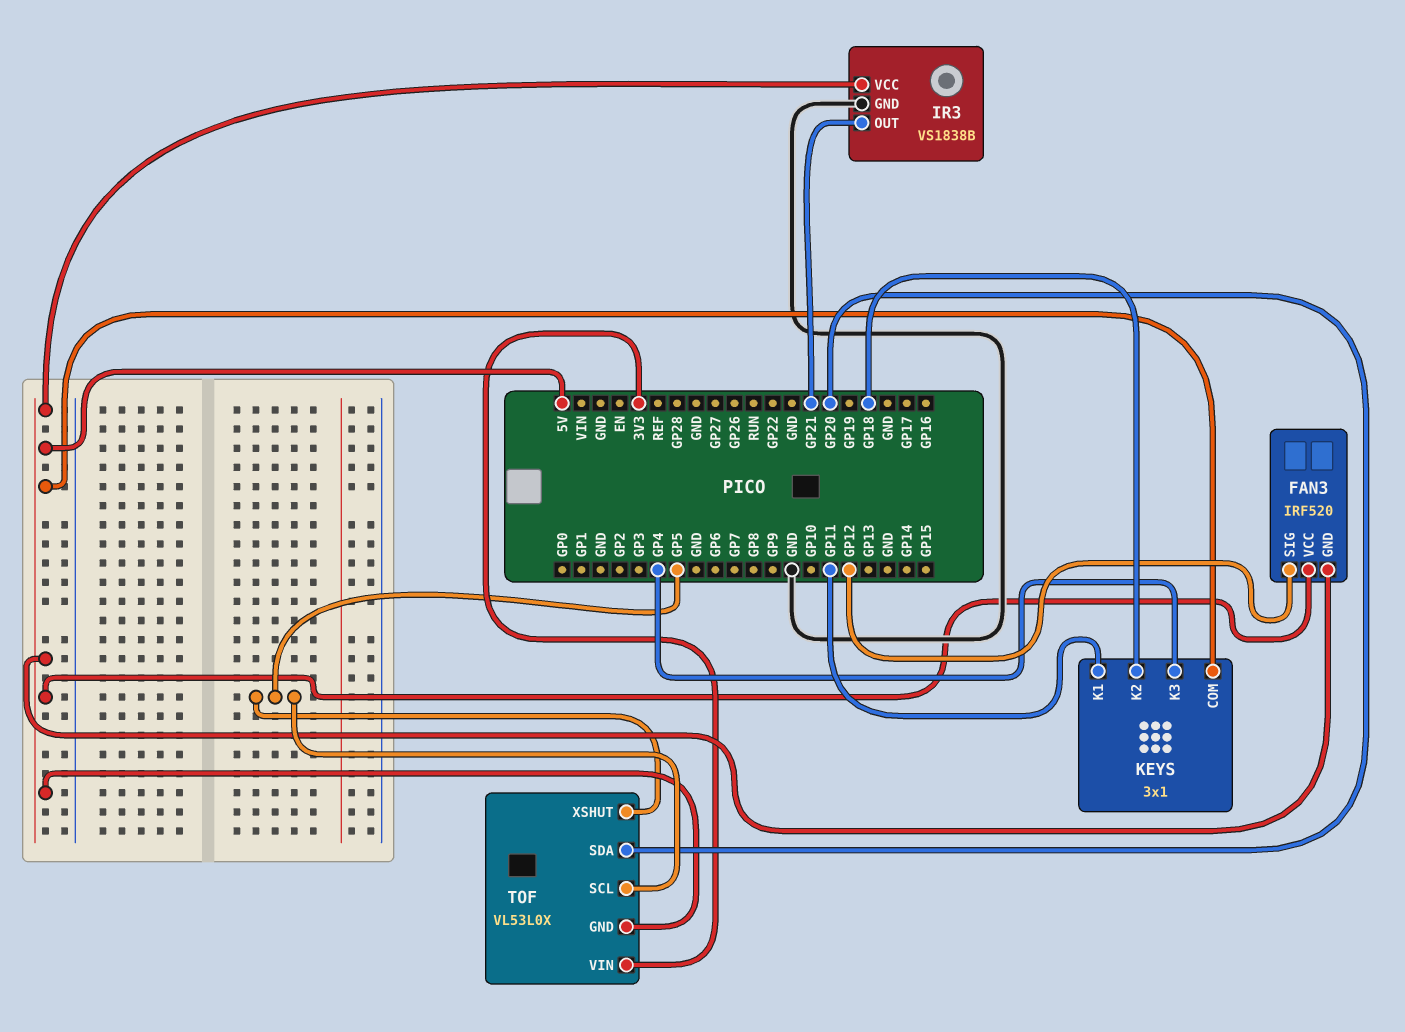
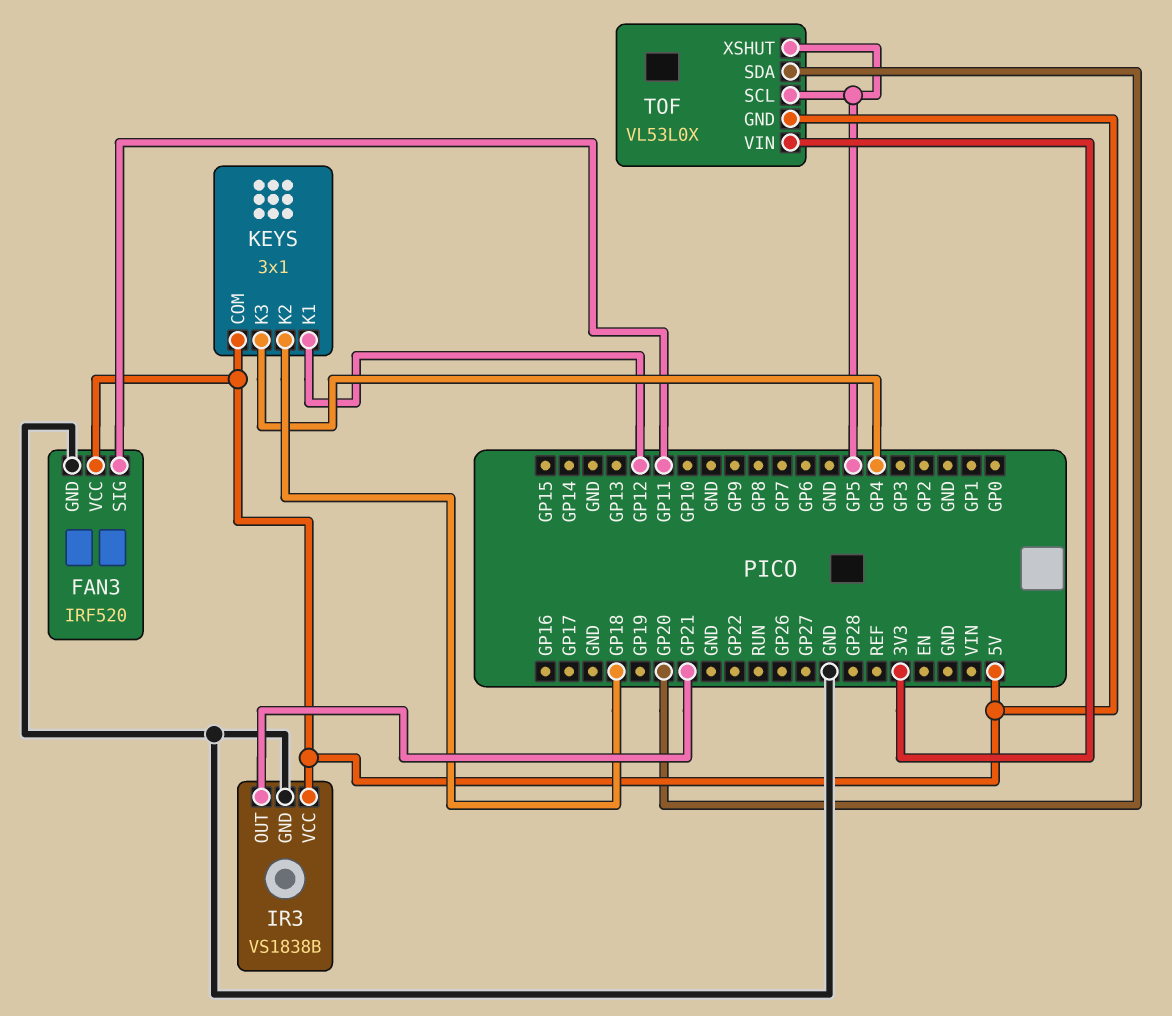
FAN3 pin GND: 5V -> GND
FAN3 pin SIG: GP12 -> GP11
KEYS pin K1: GP11 -> GP12

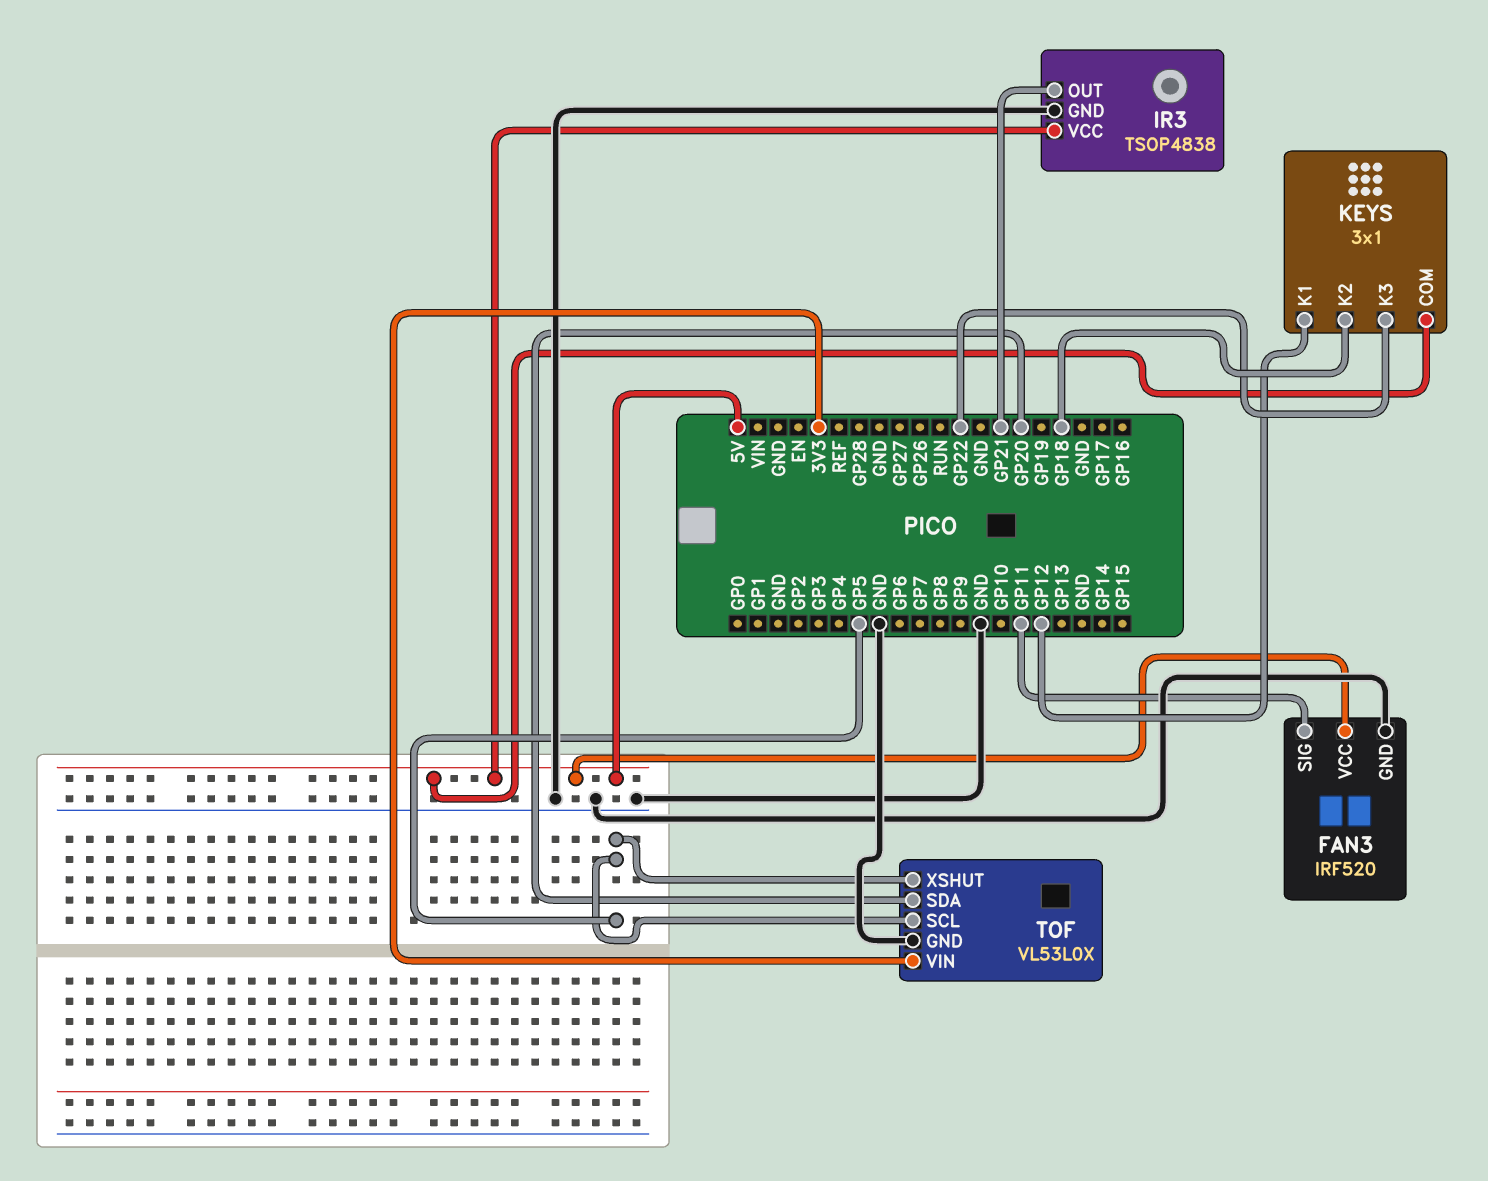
IR3: VS1838B -> TSOP4838
KEYS pin K3: GP4 -> GP22
TOF pin GND: 5V -> GND

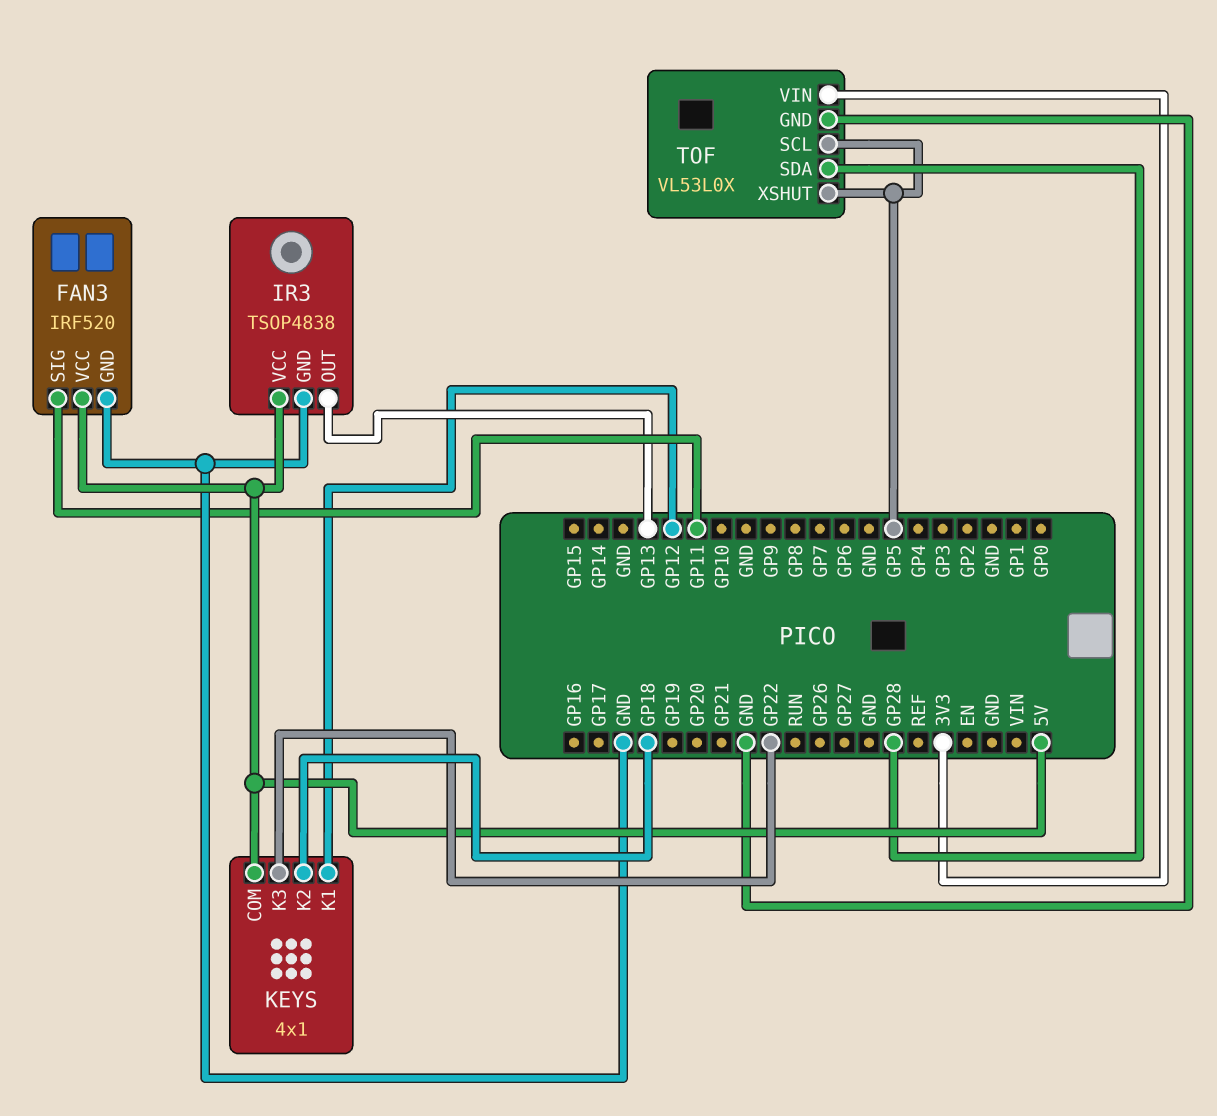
IR3 pin OUT: GP21 -> GP13
KEYS: 3x1 -> 4x1
TOF pin SDA: GP20 -> GP28

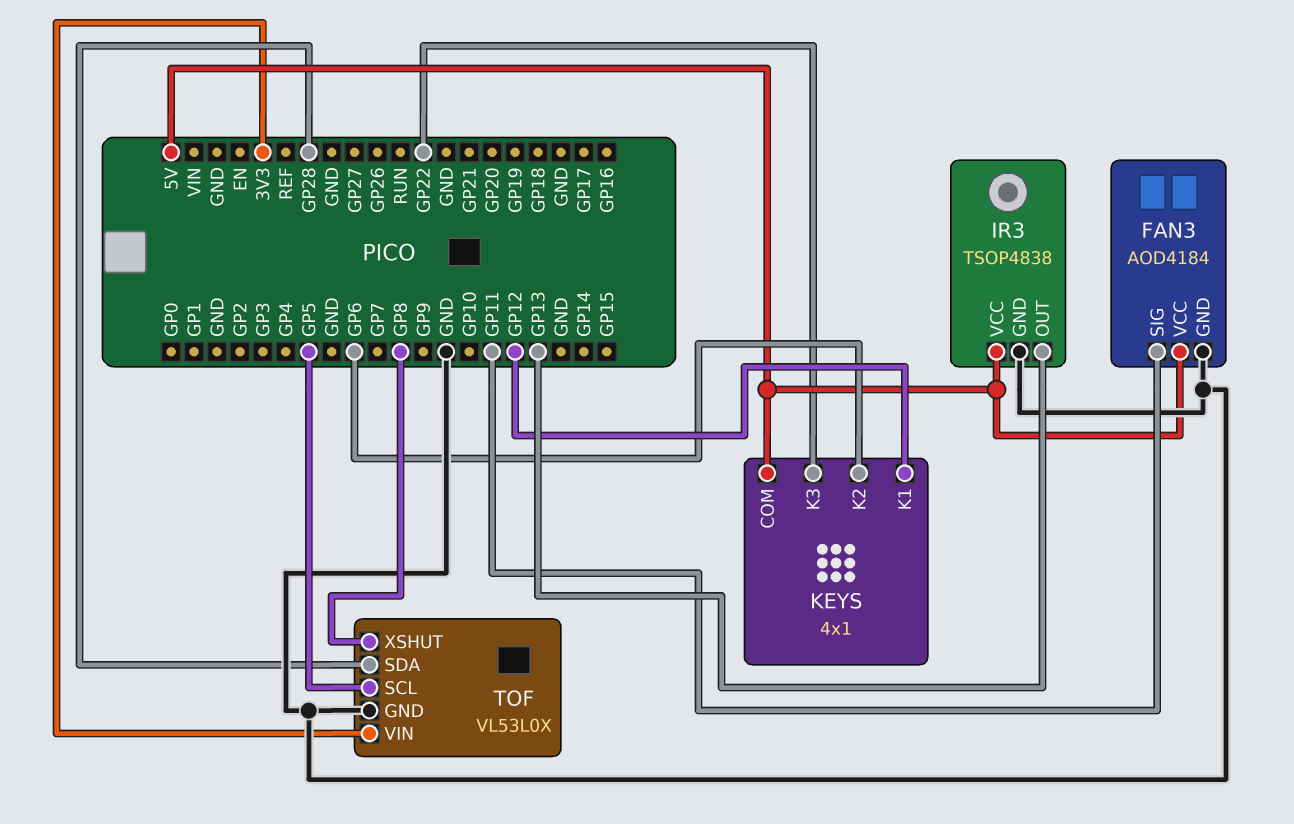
FAN3: IRF520 -> AOD4184
KEYS pin K2: GP18 -> GP6
TOF pin XSHUT: GP5 -> GP8

